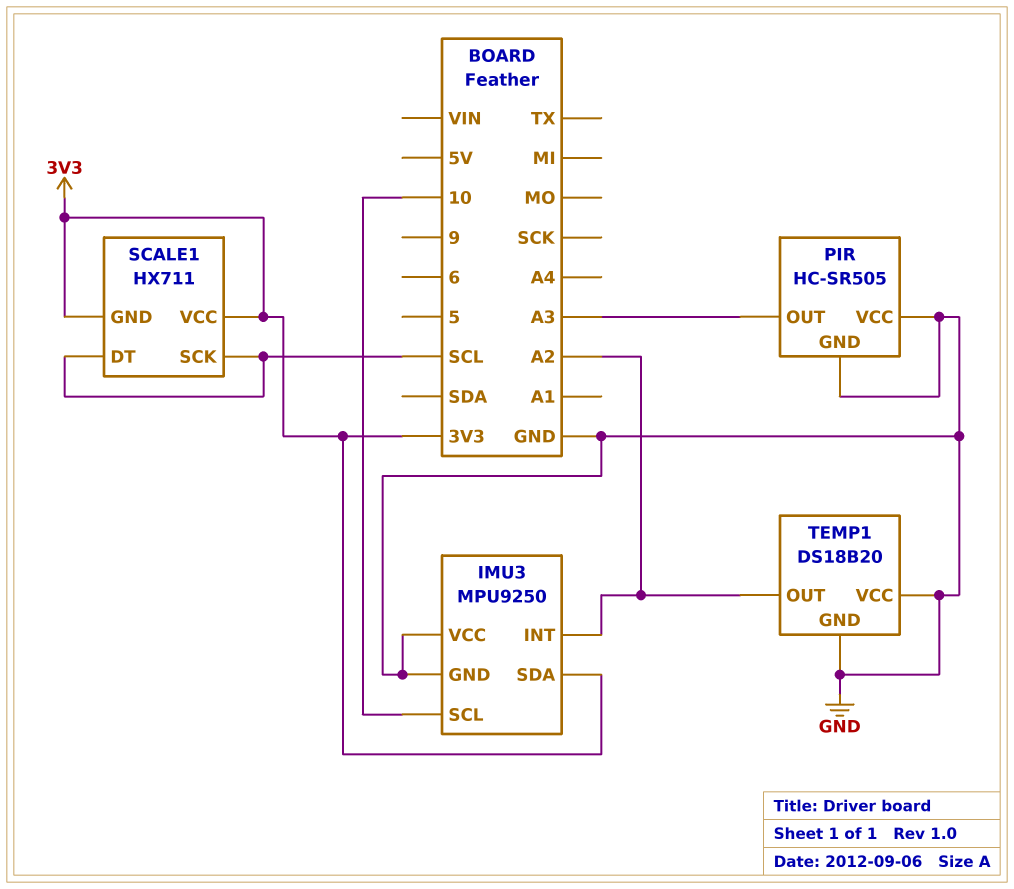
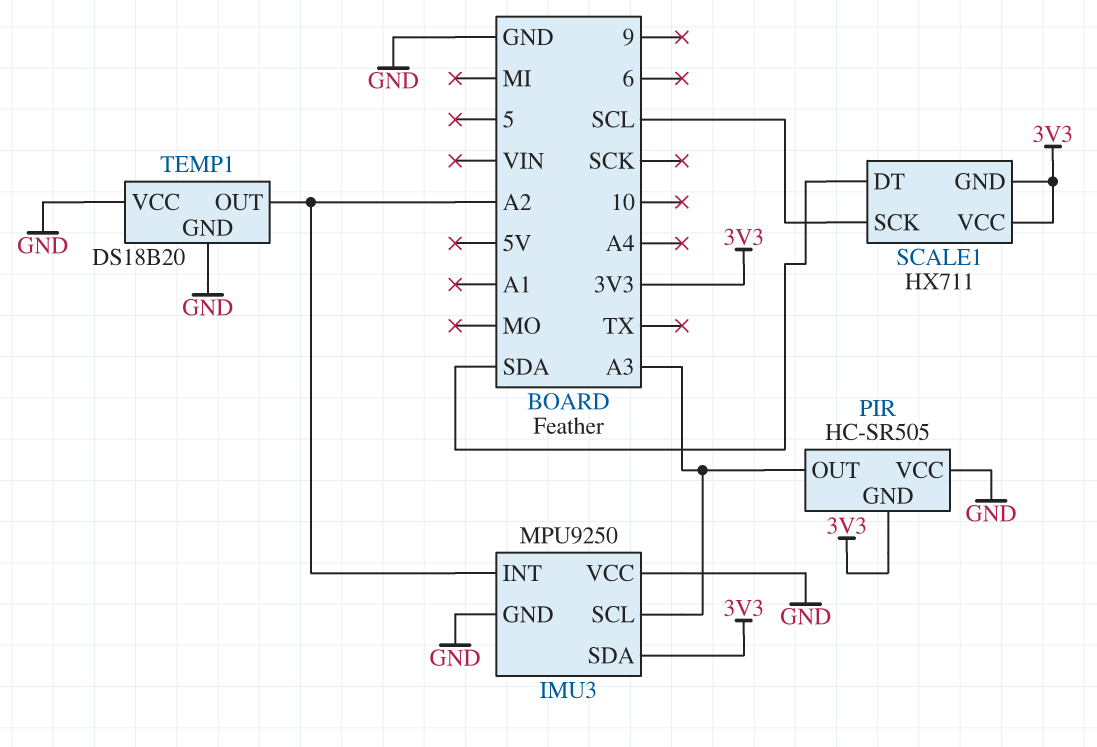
IMU3 pin SCL: 10 -> A3
PIR pin GND: GND -> 3V3
SCALE1 pin DT: SCL -> SDA

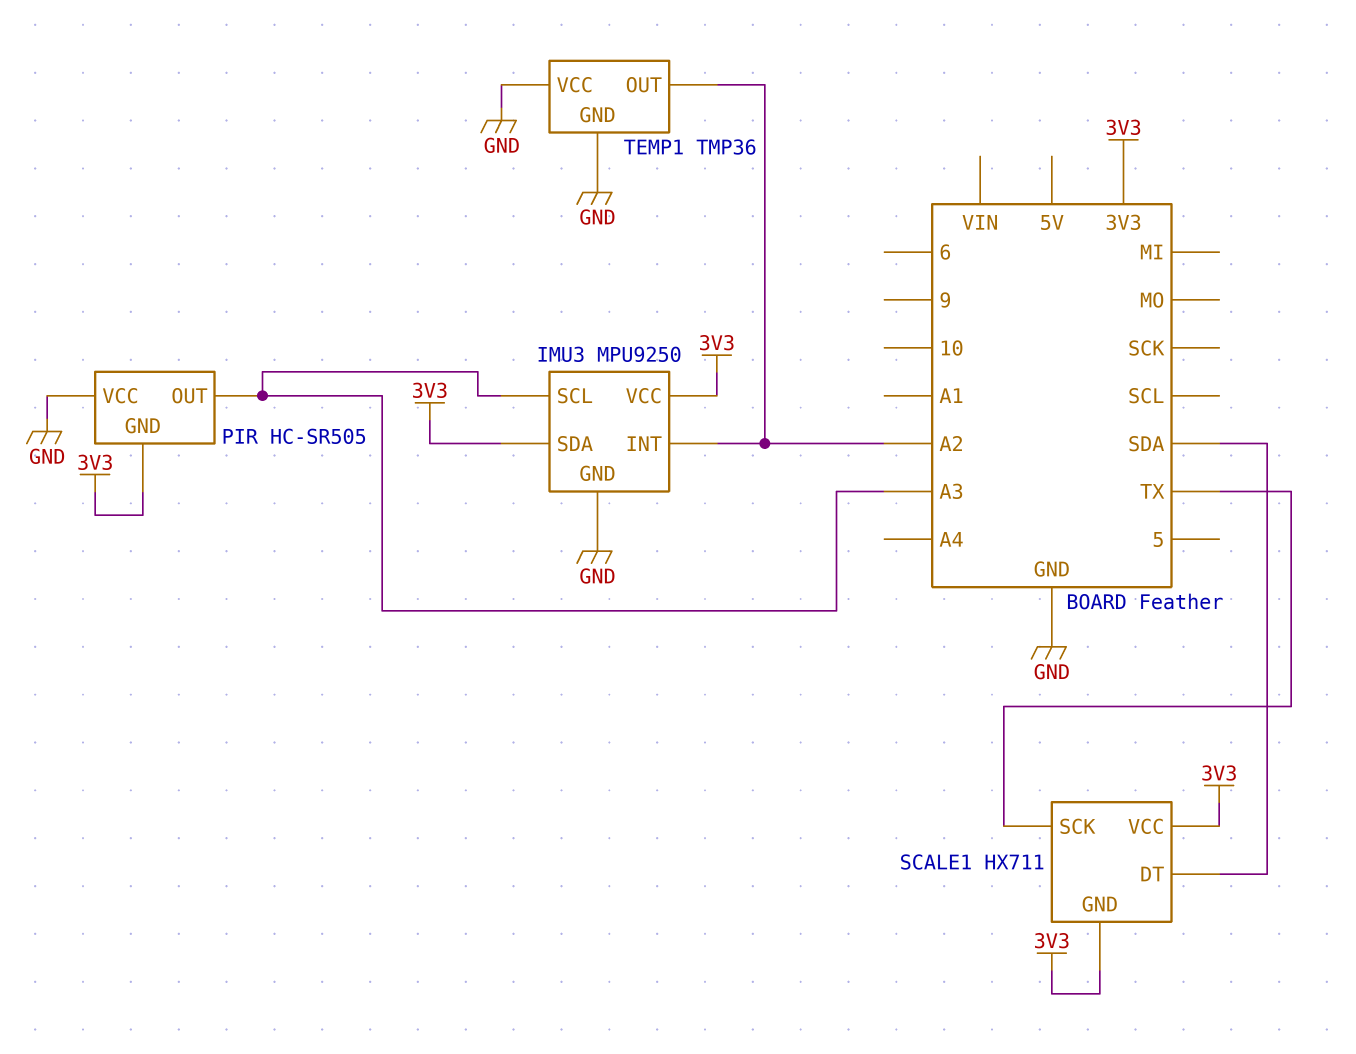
IMU3 pin VCC: GND -> 3V3
SCALE1 pin SCK: SCL -> TX
TEMP1: DS18B20 -> TMP36

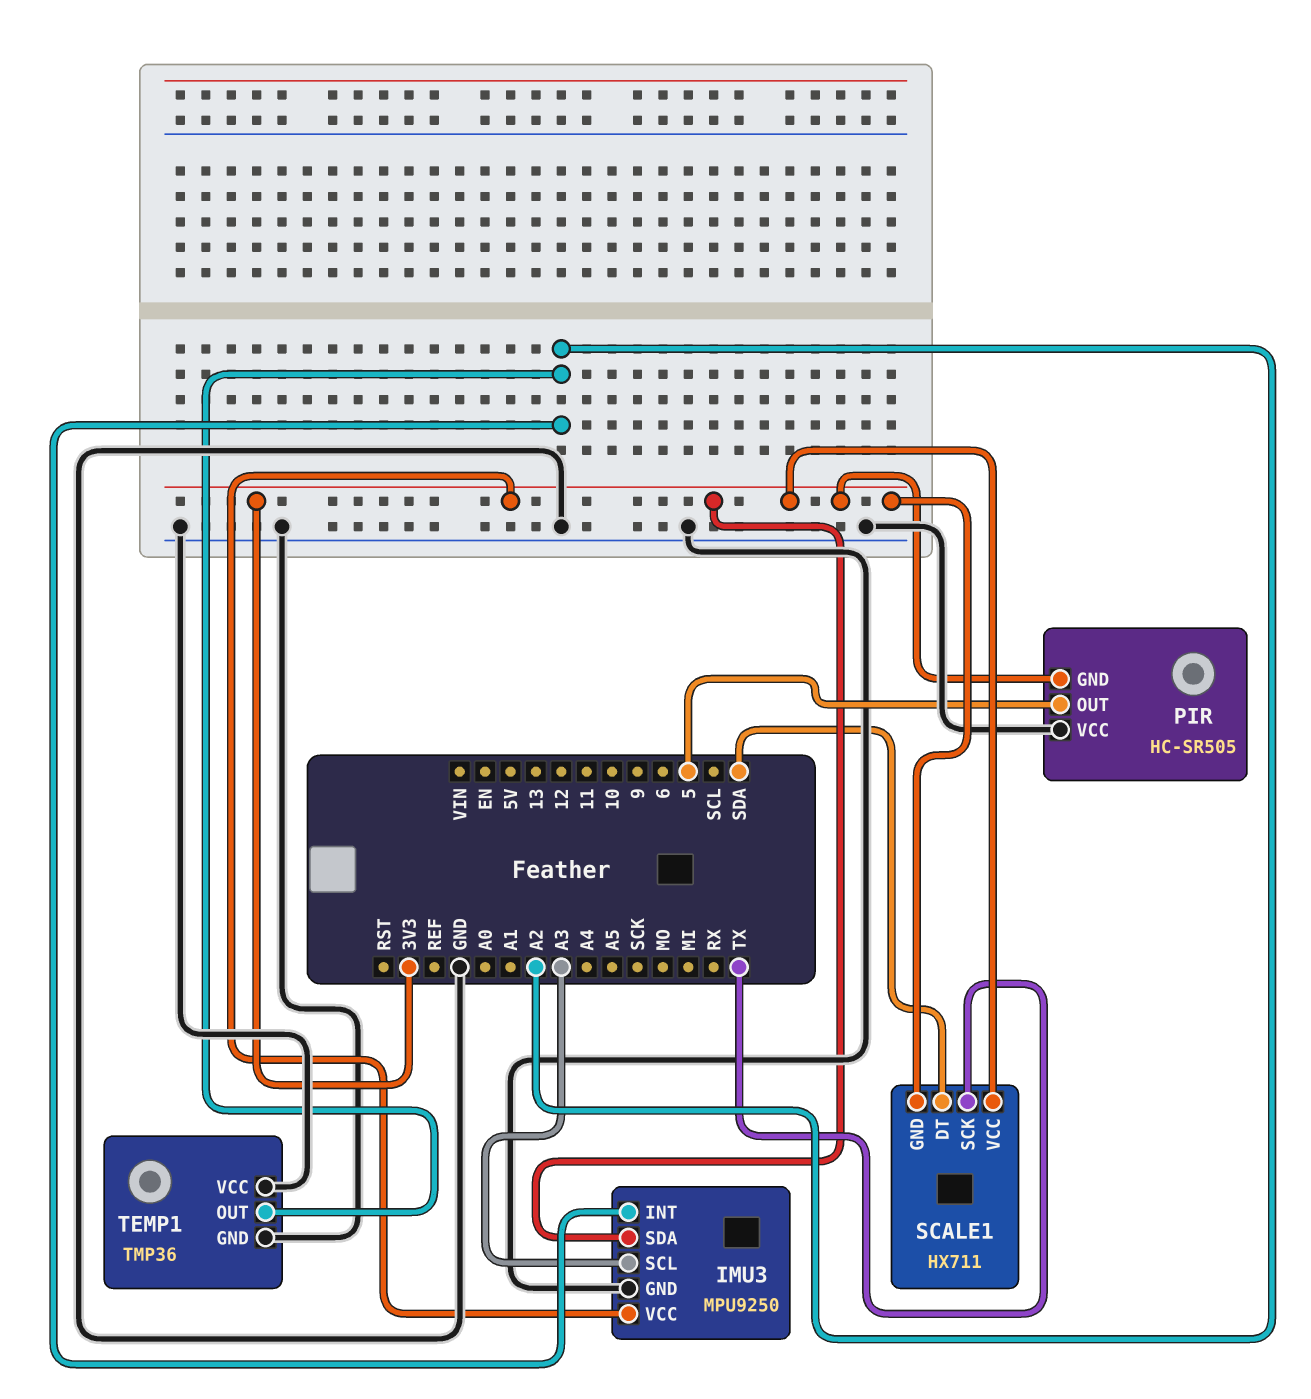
PIR pin OUT: A3 -> 5

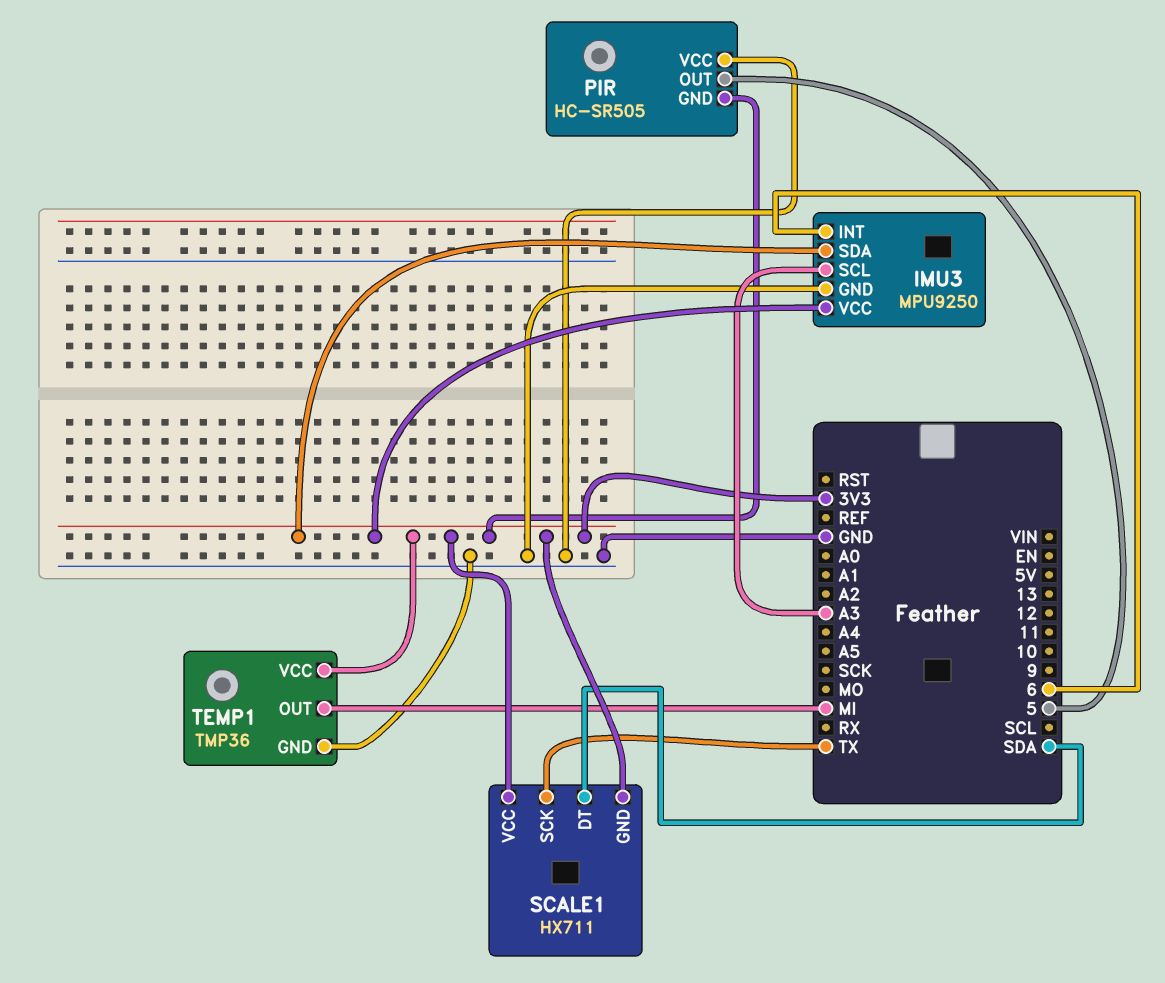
IMU3 pin INT: A2 -> 6
TEMP1 pin OUT: A2 -> MI
TEMP1 pin VCC: GND -> 3V3

